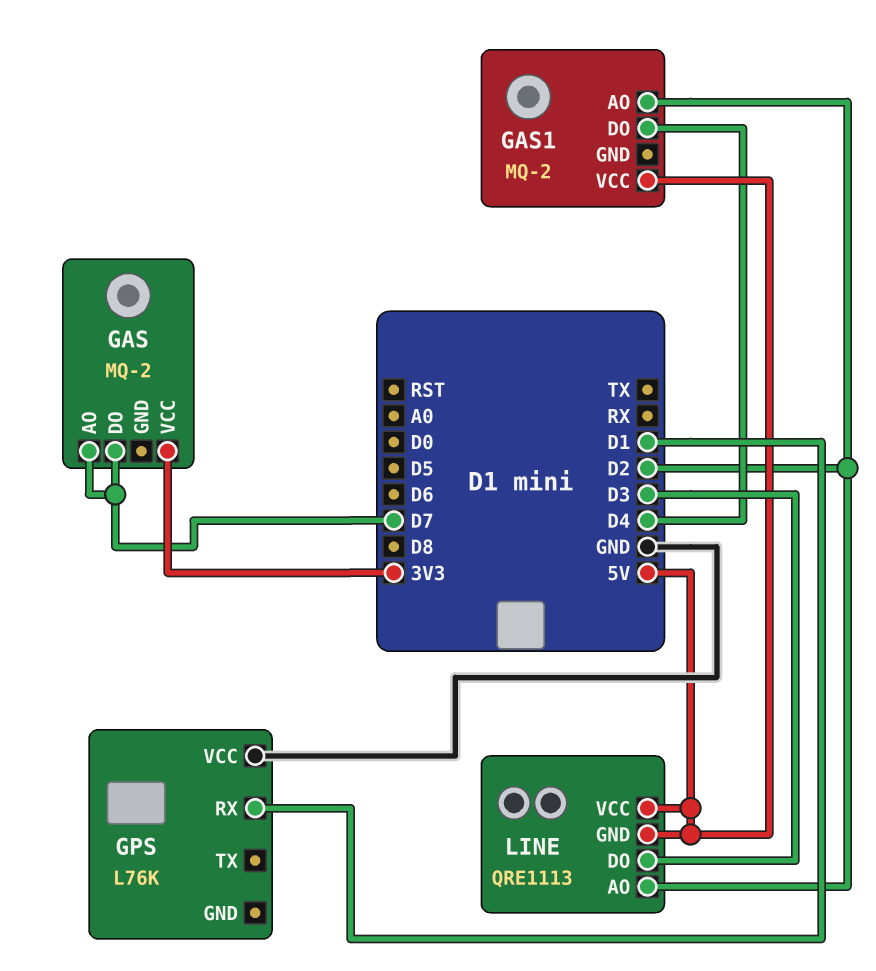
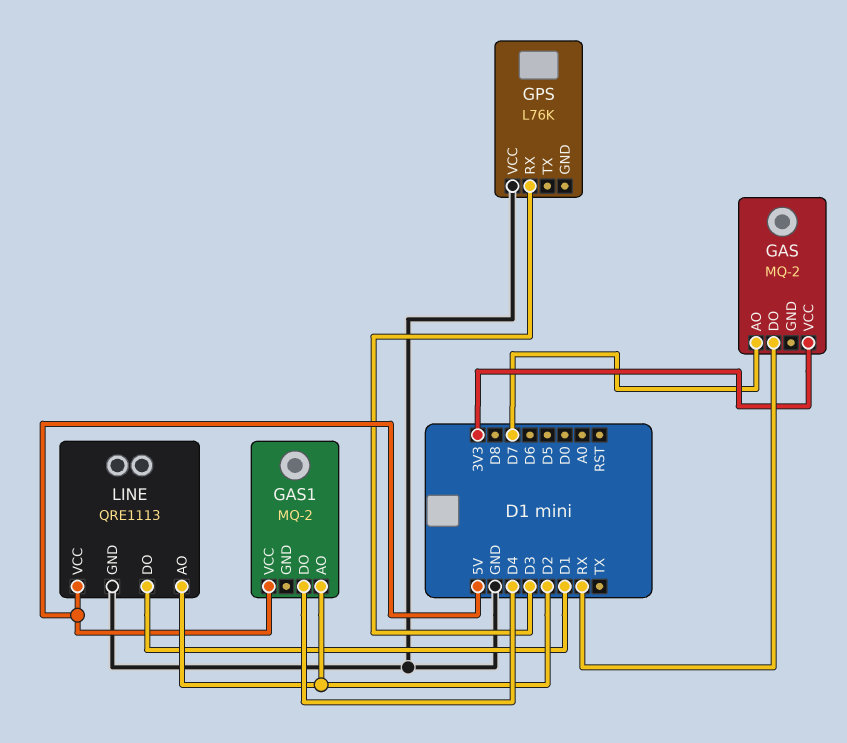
GAS pin DO: D7 -> RX
GPS pin RX: D1 -> D3
LINE pin DO: D3 -> D1
LINE pin GND: 5V -> GND

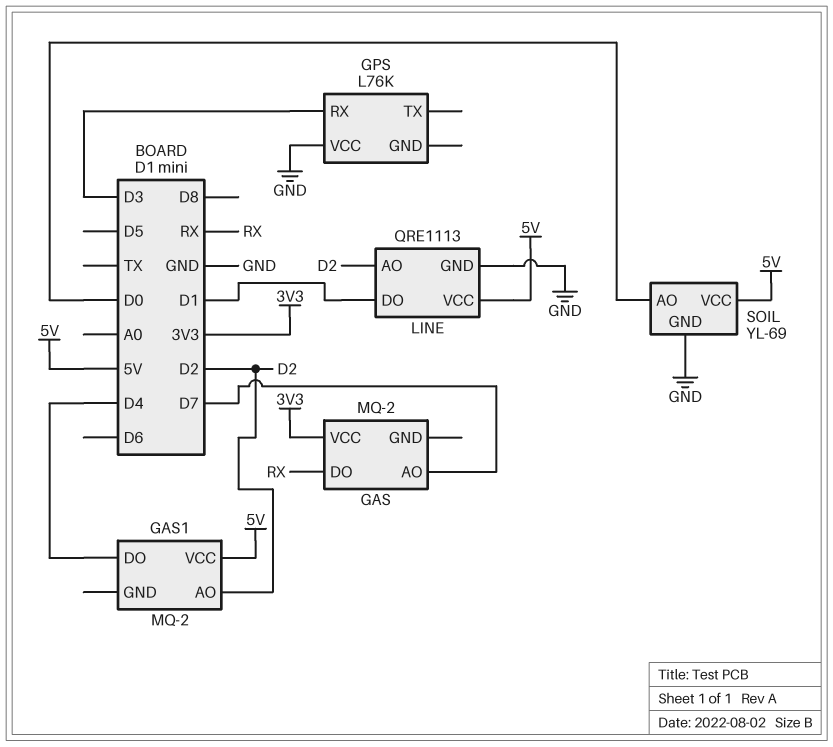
SOIL: none -> YL-69
SOIL pin AO: none -> D0
SOIL pin GND: none -> GND
SOIL pin VCC: none -> 5V

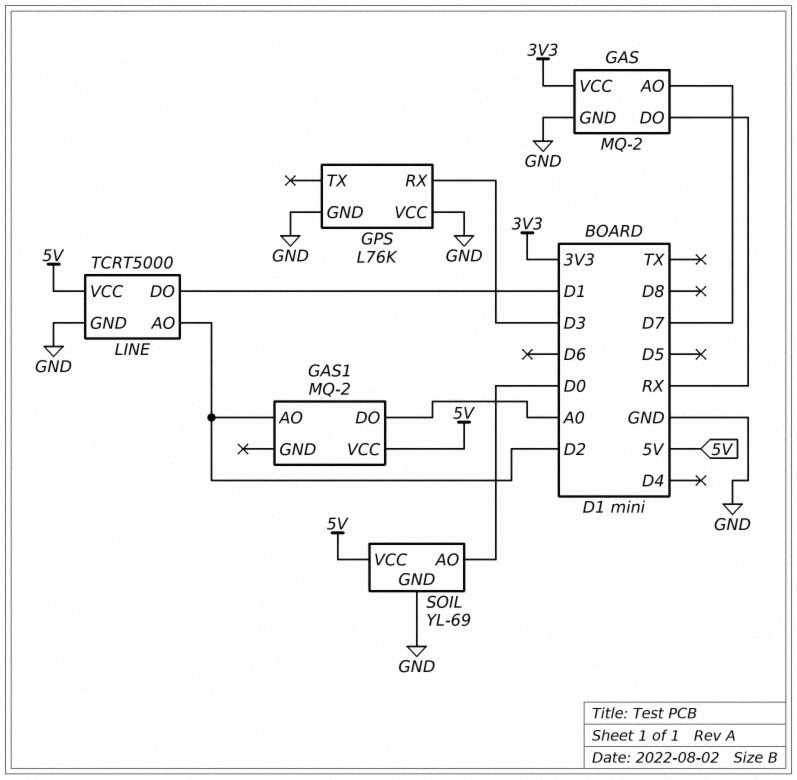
GAS pin GND: none -> GND
GAS1 pin DO: D4 -> A0
GPS pin GND: none -> GND
LINE: QRE1113 -> TCRT5000

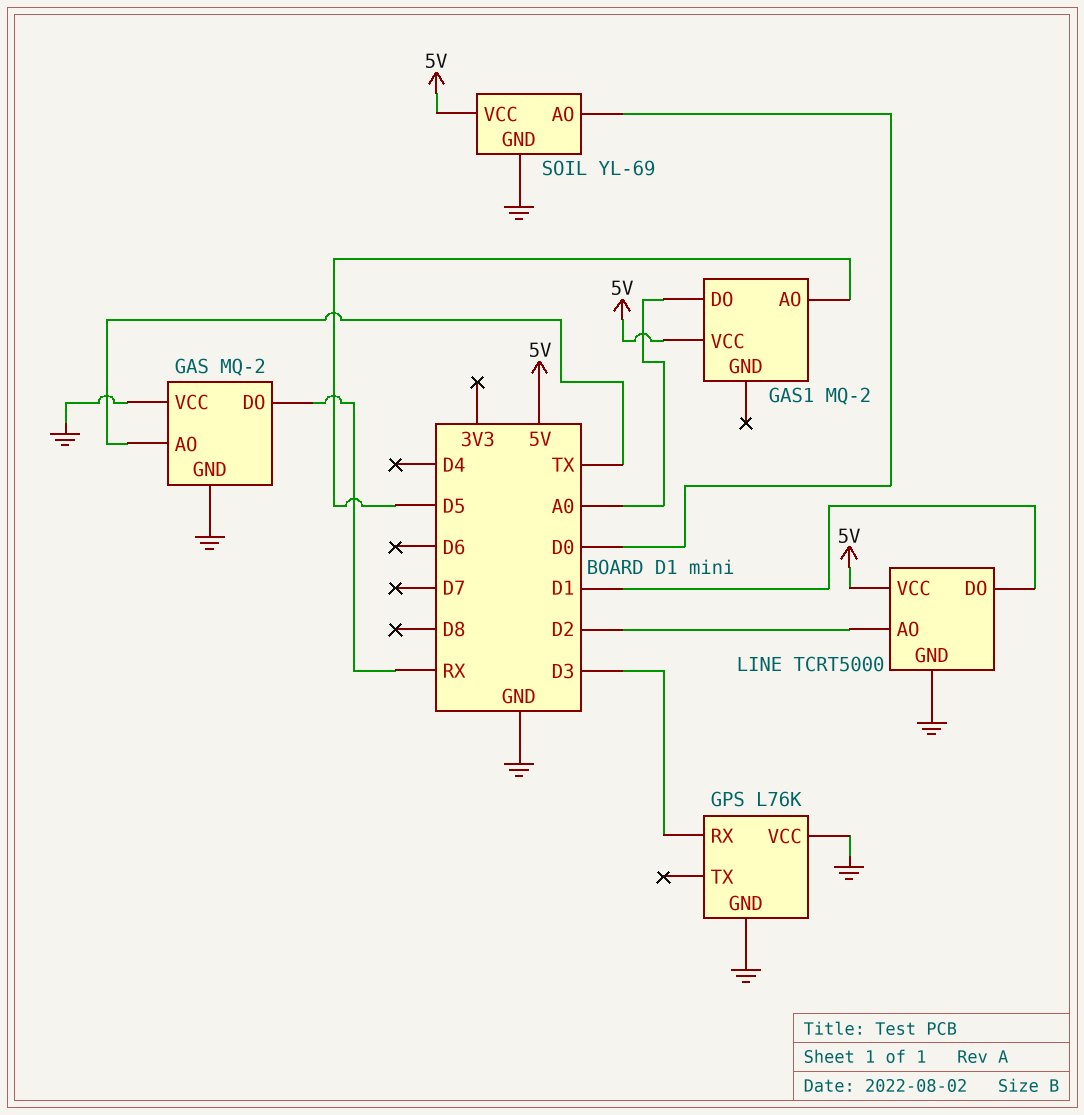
GAS pin AO: D7 -> TX
GAS pin VCC: 3V3 -> GND
GAS1 pin AO: D2 -> D5

